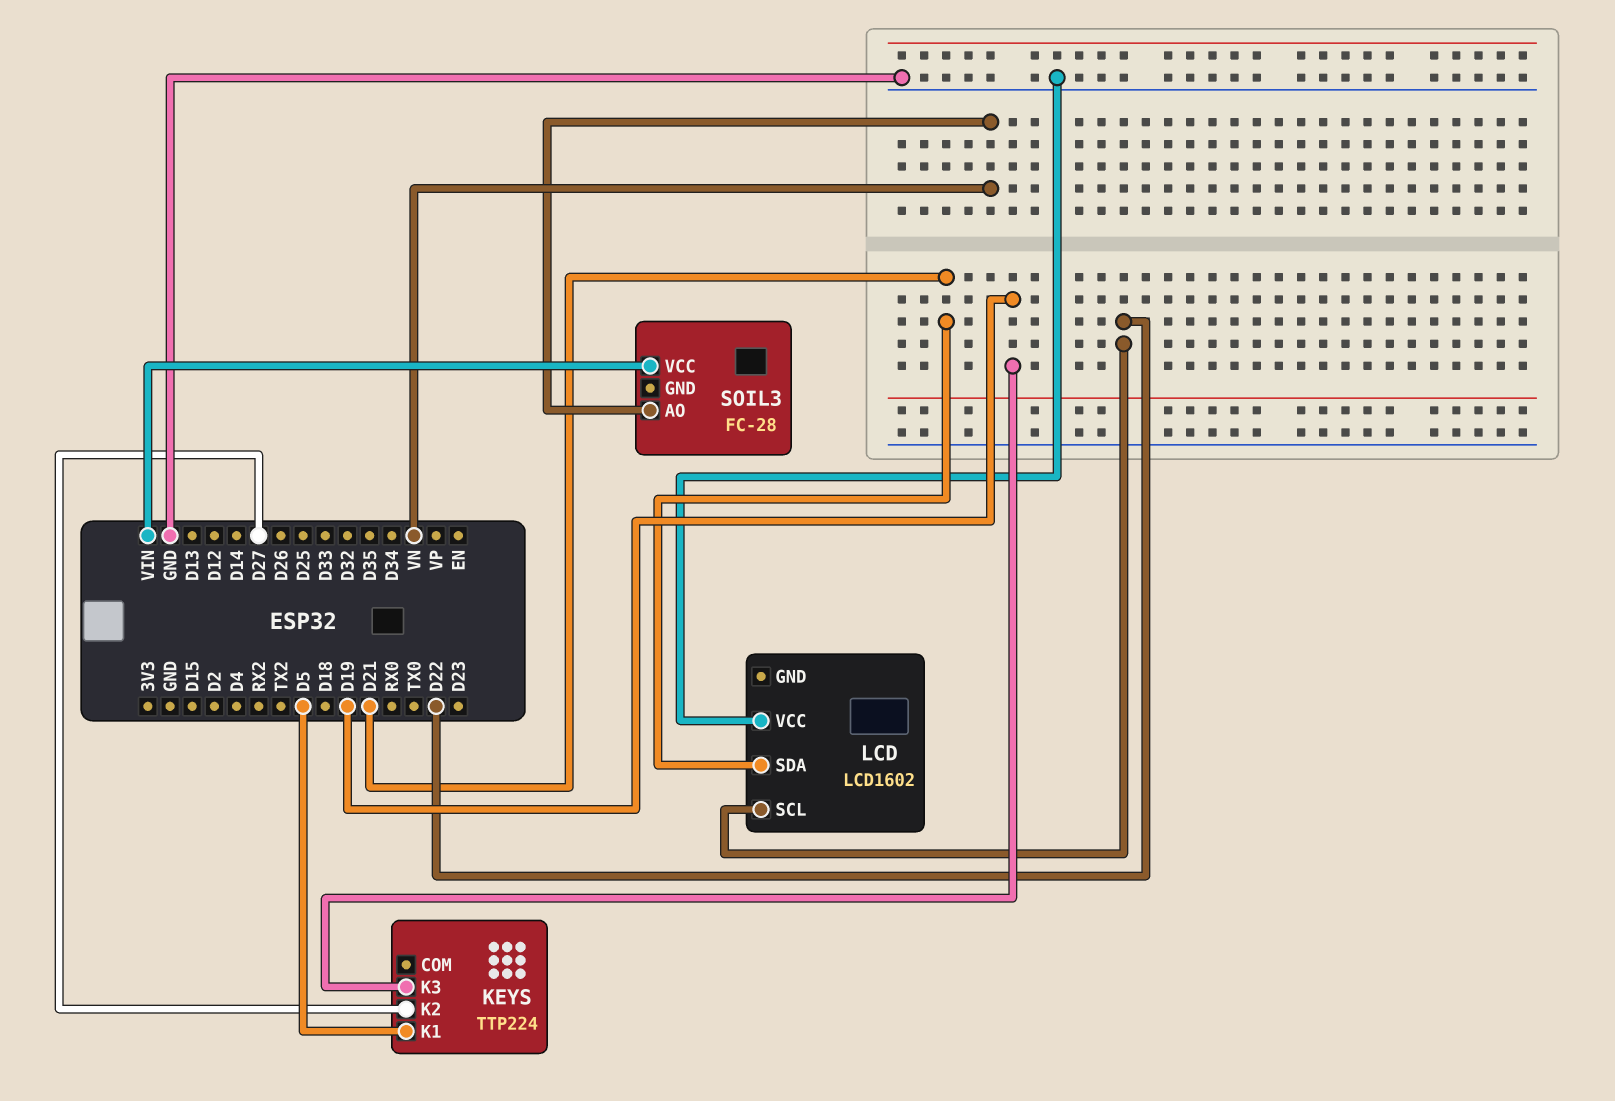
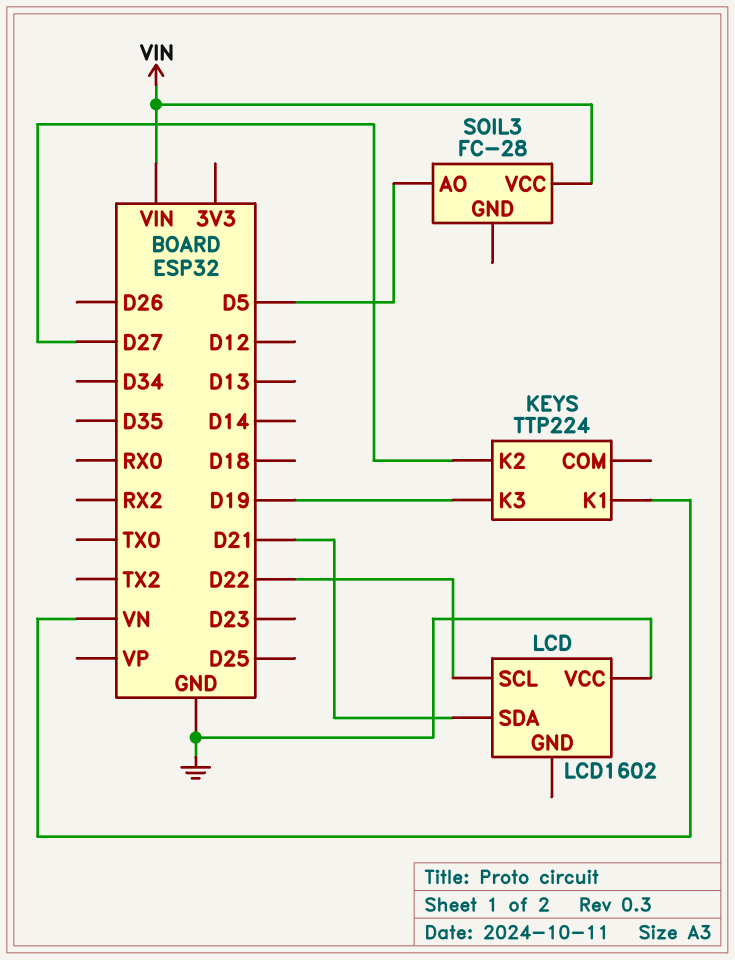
KEYS pin K1: D5 -> VN
SOIL3 pin AO: VN -> D5

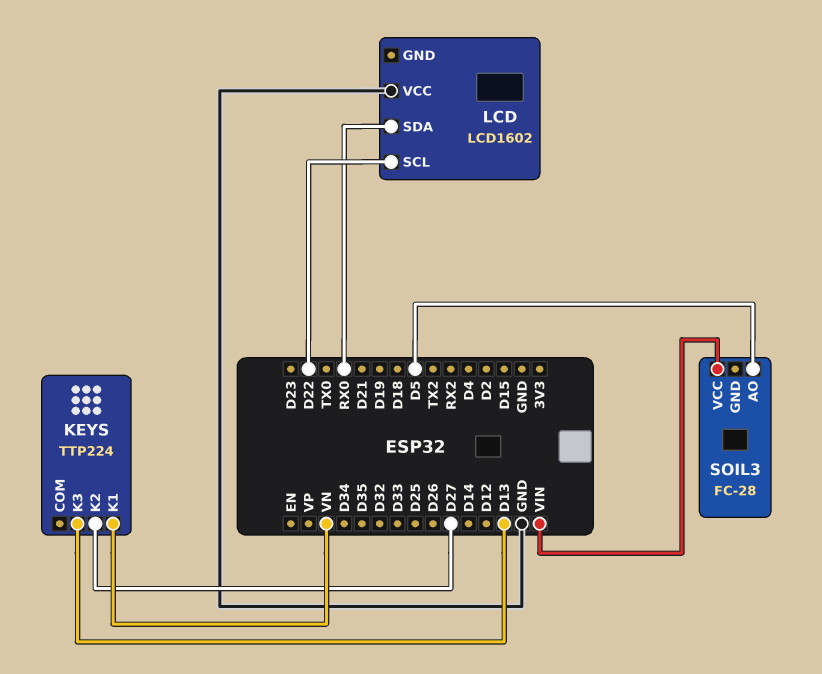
KEYS pin K3: D19 -> D13
LCD pin SDA: D21 -> RX0

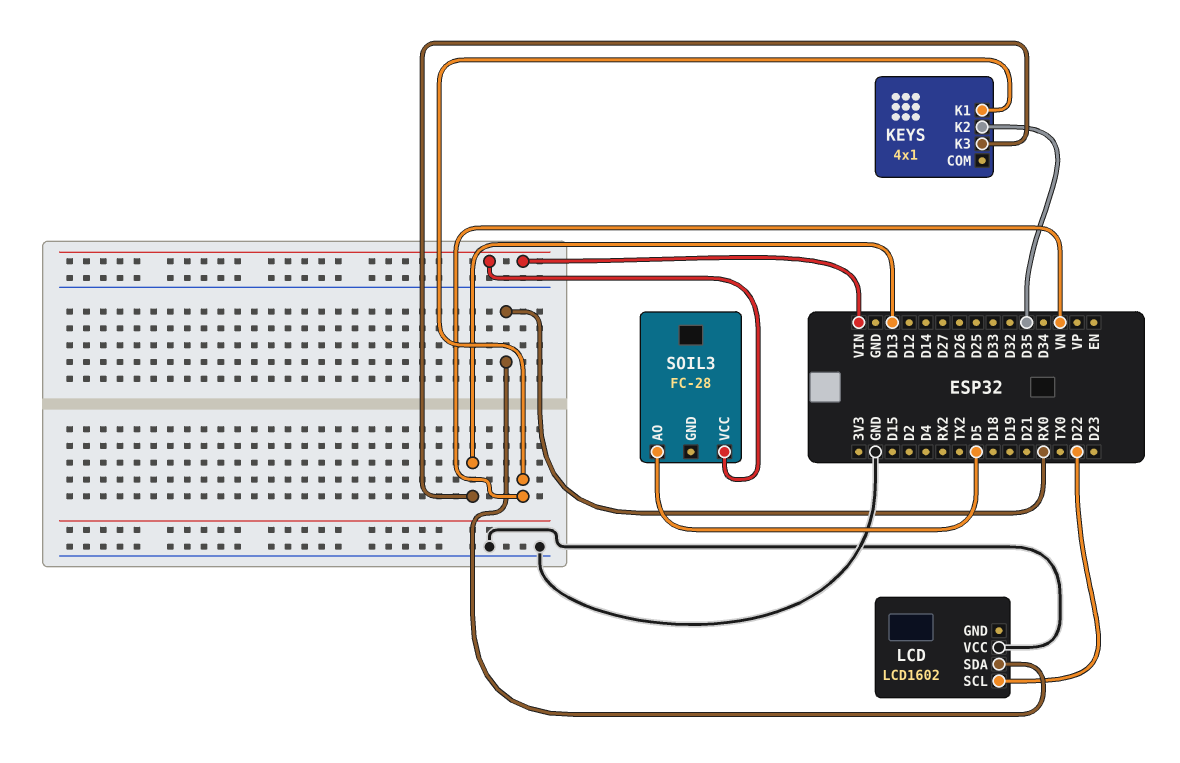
KEYS: TTP224 -> 4x1
KEYS pin K2: D27 -> D35

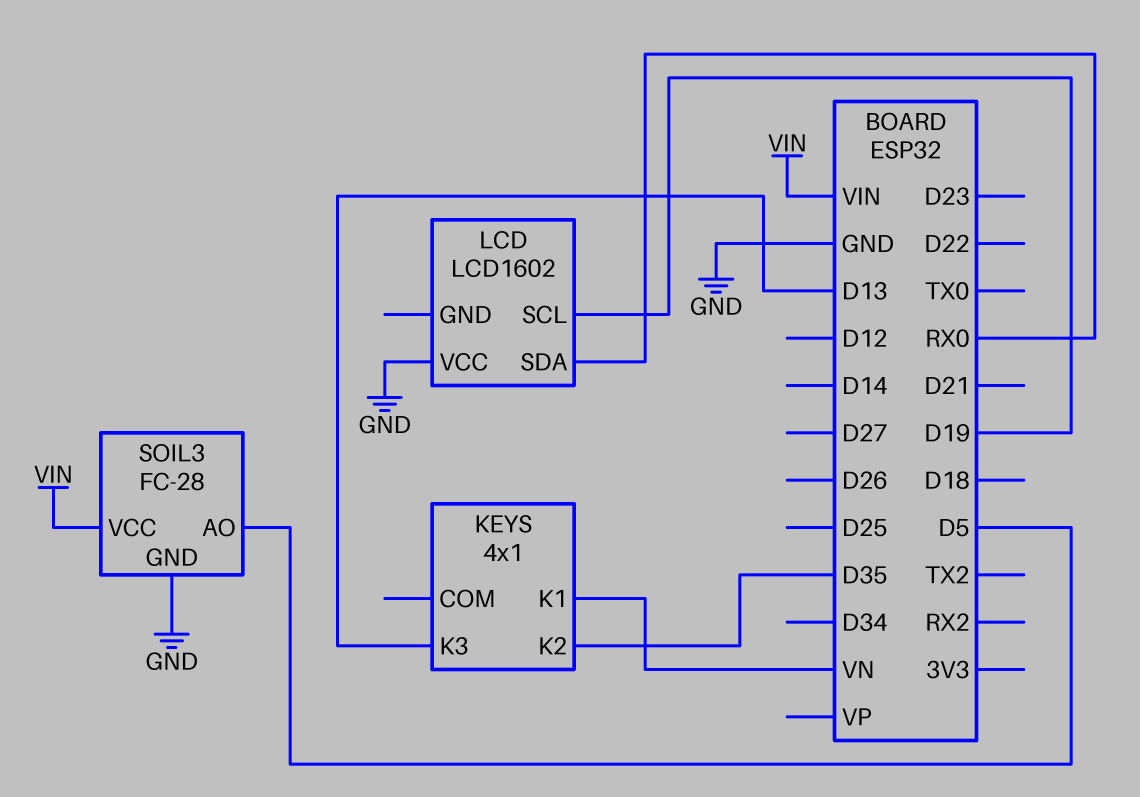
LCD pin SCL: D22 -> D19
SOIL3 pin GND: none -> GND

